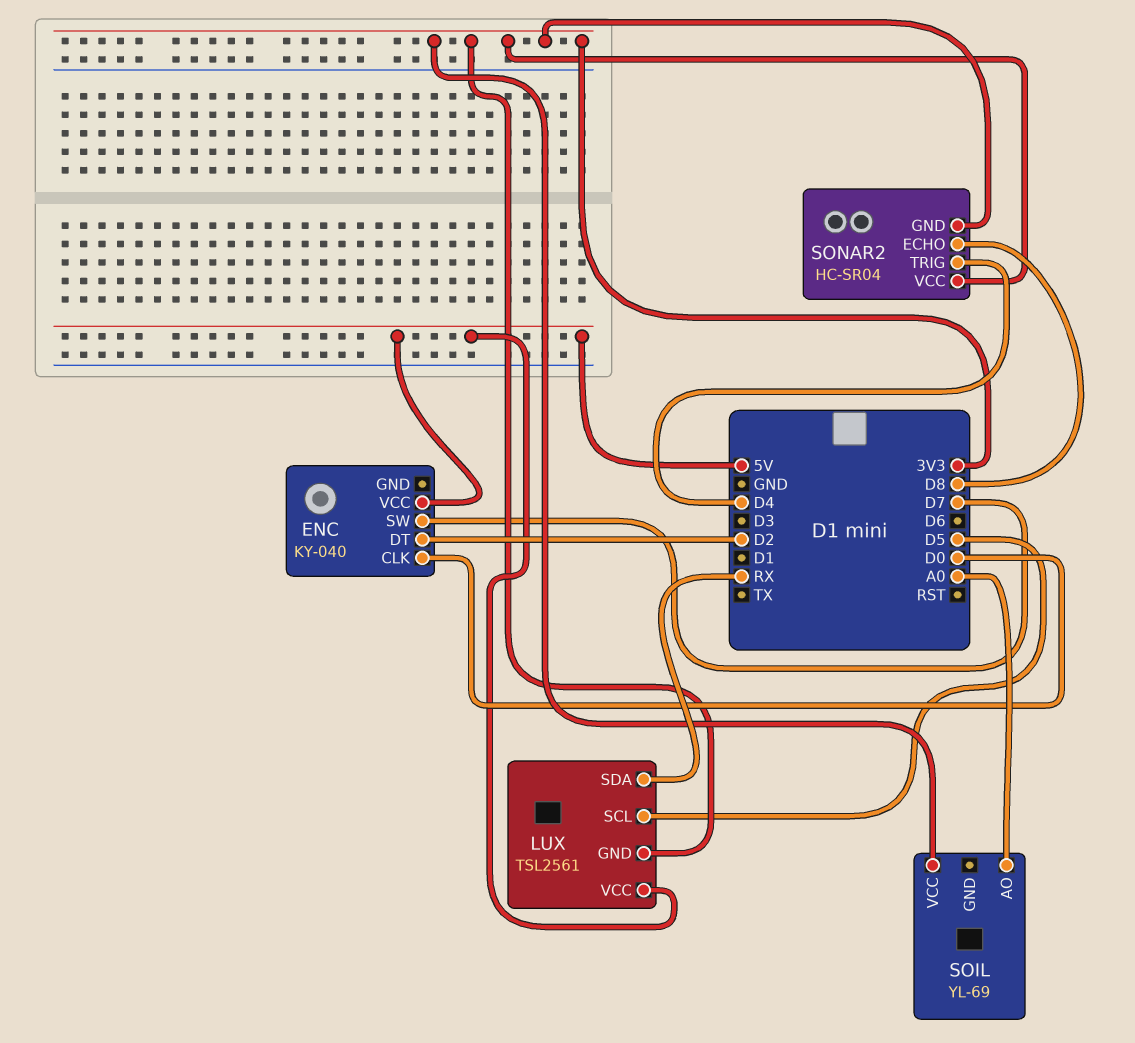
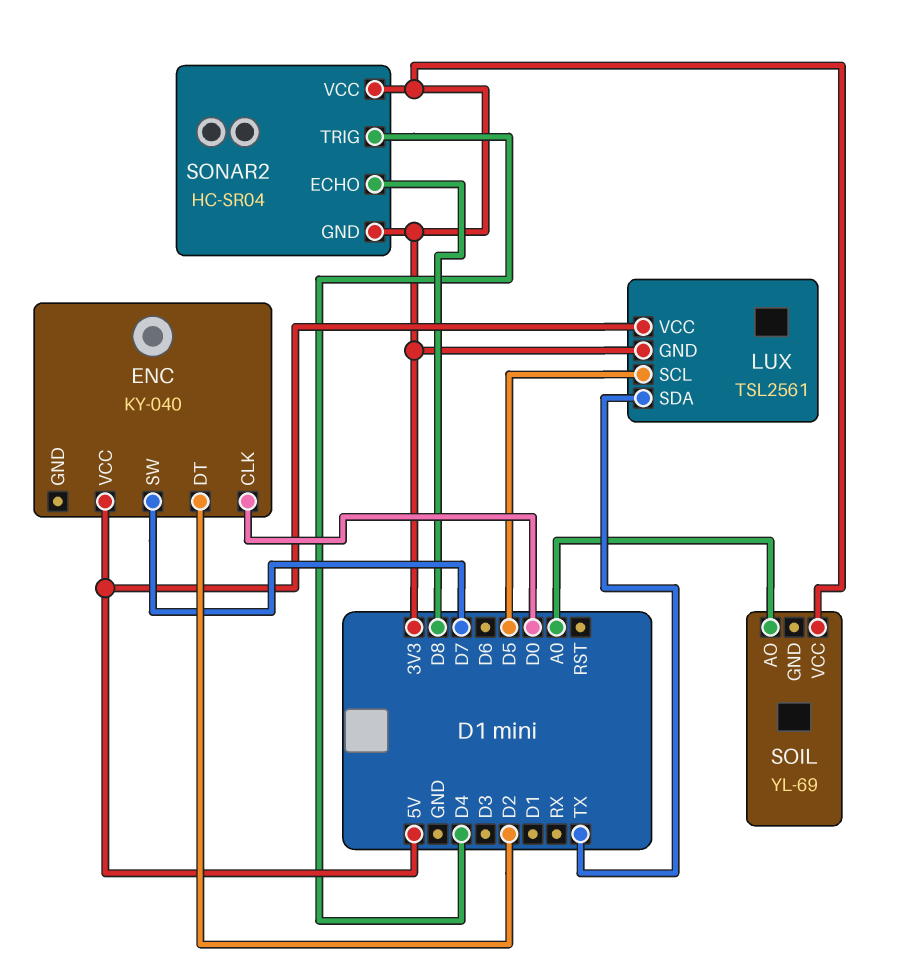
LUX pin SDA: RX -> TX

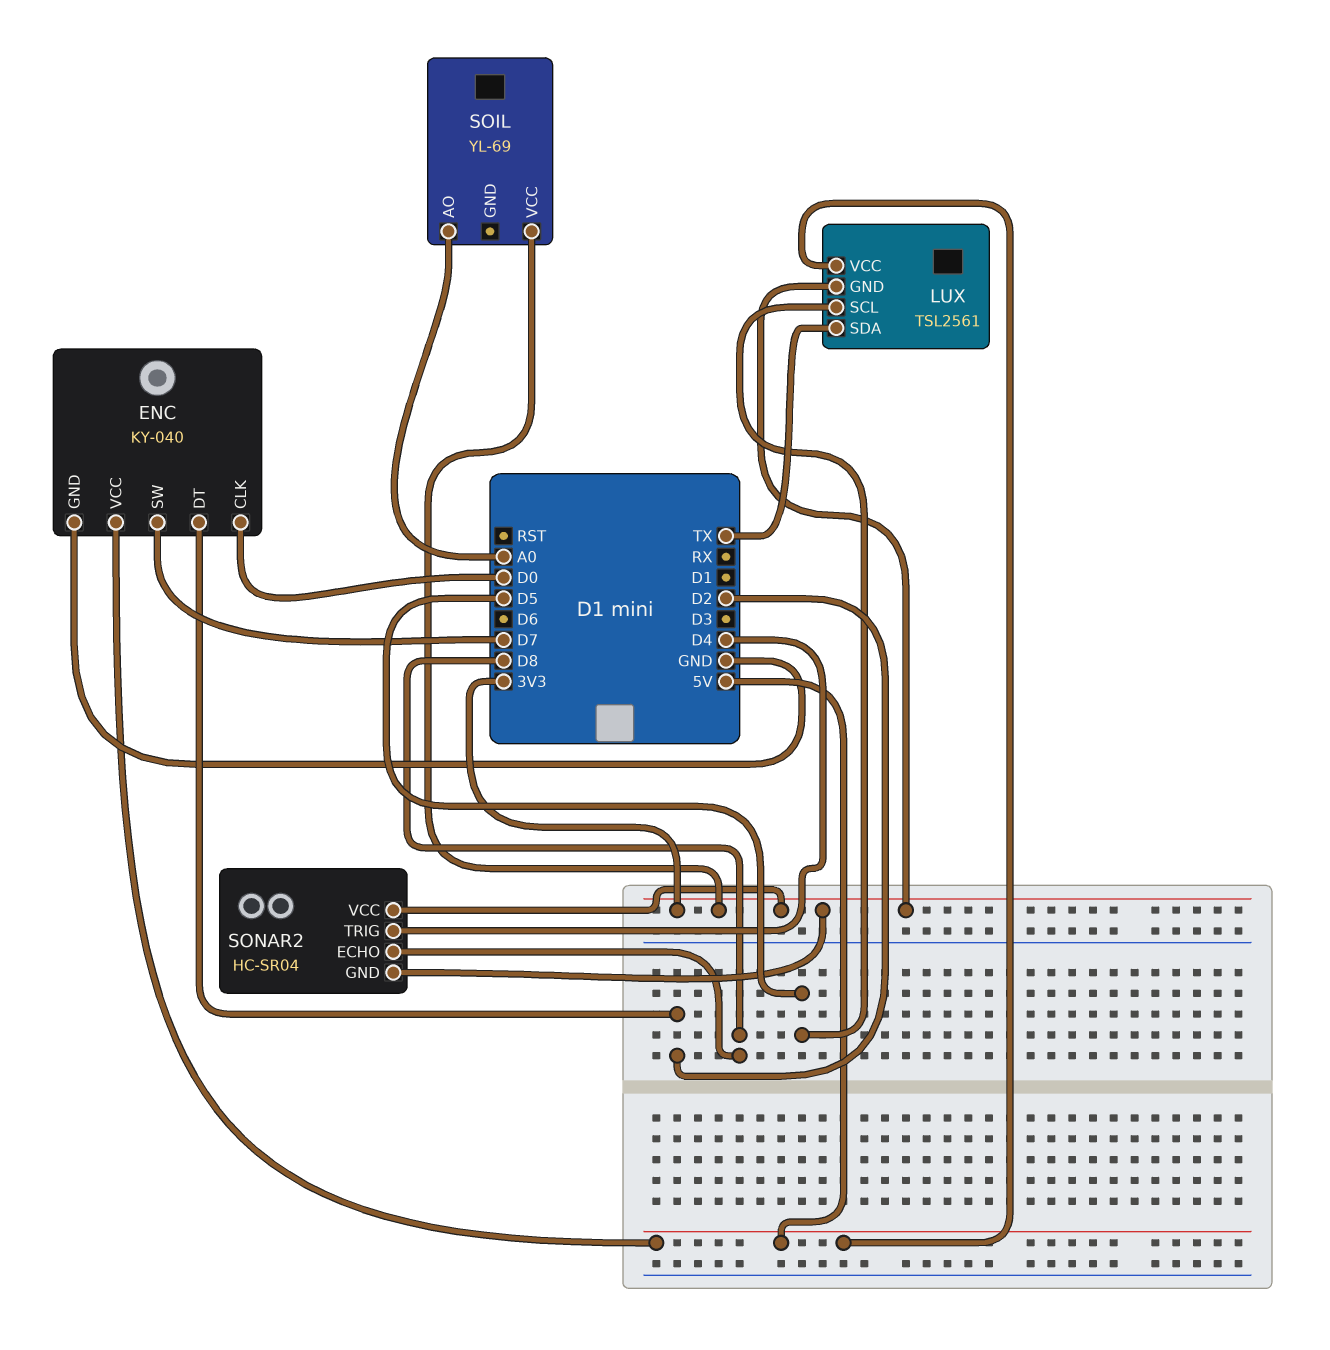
ENC pin GND: none -> GND

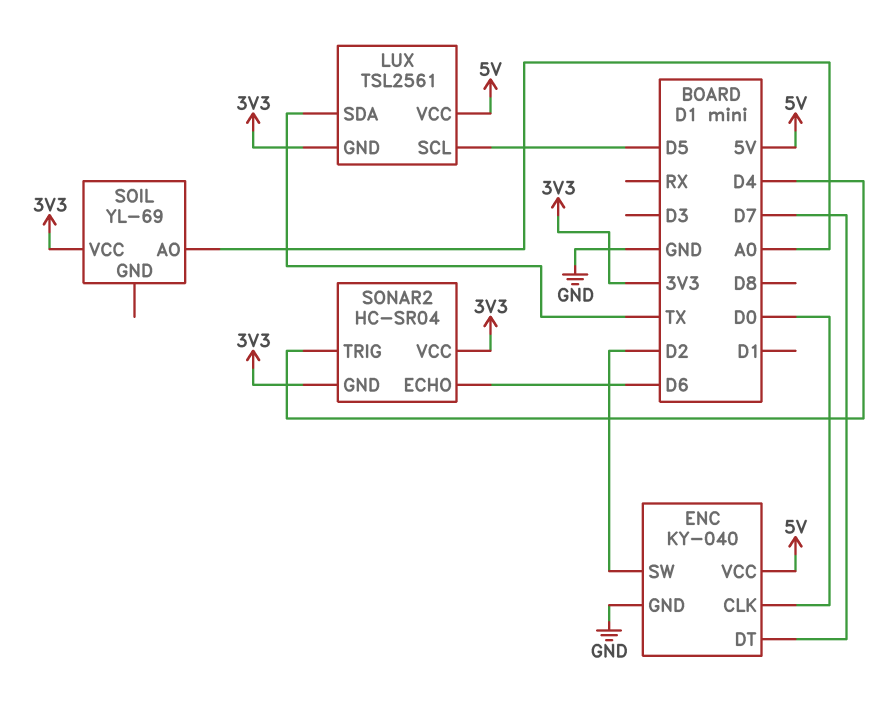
ENC pin DT: D2 -> D7
ENC pin SW: D7 -> D2
SONAR2 pin ECHO: D8 -> D6

